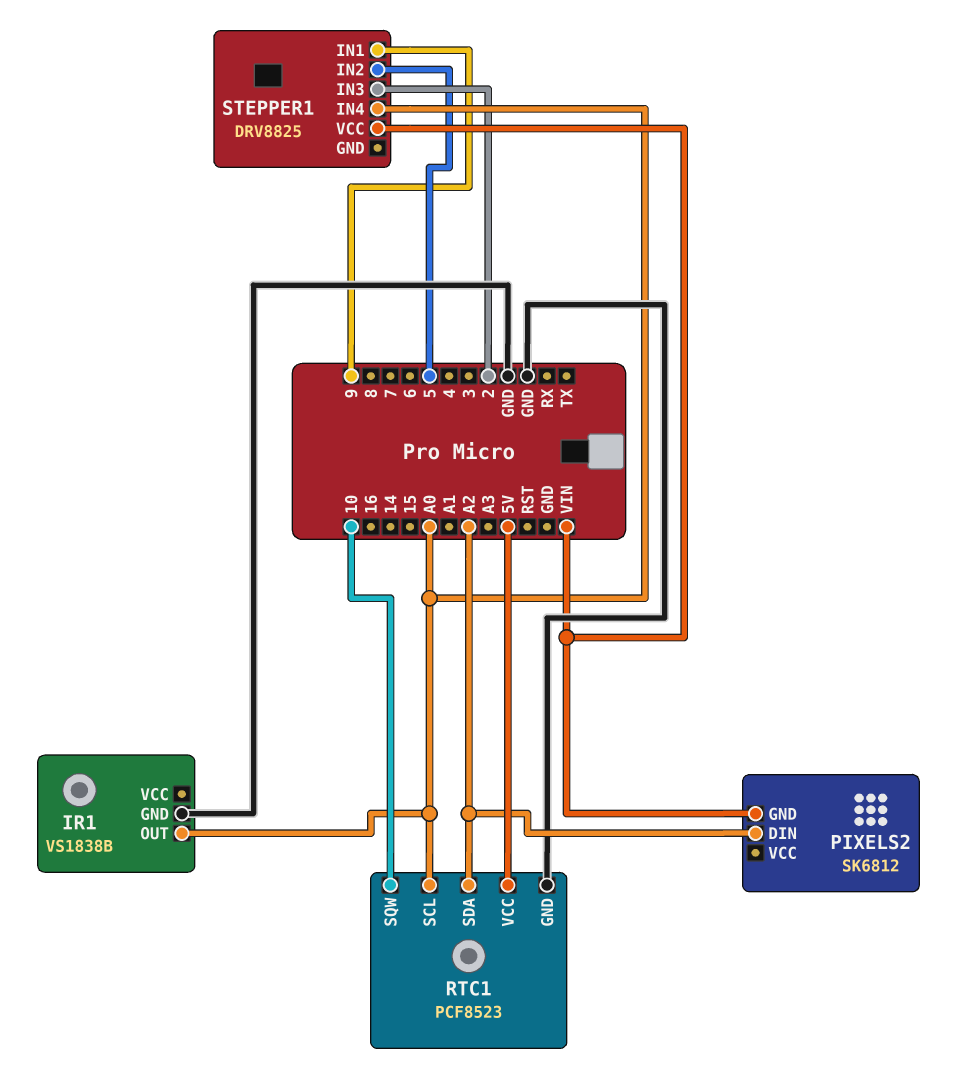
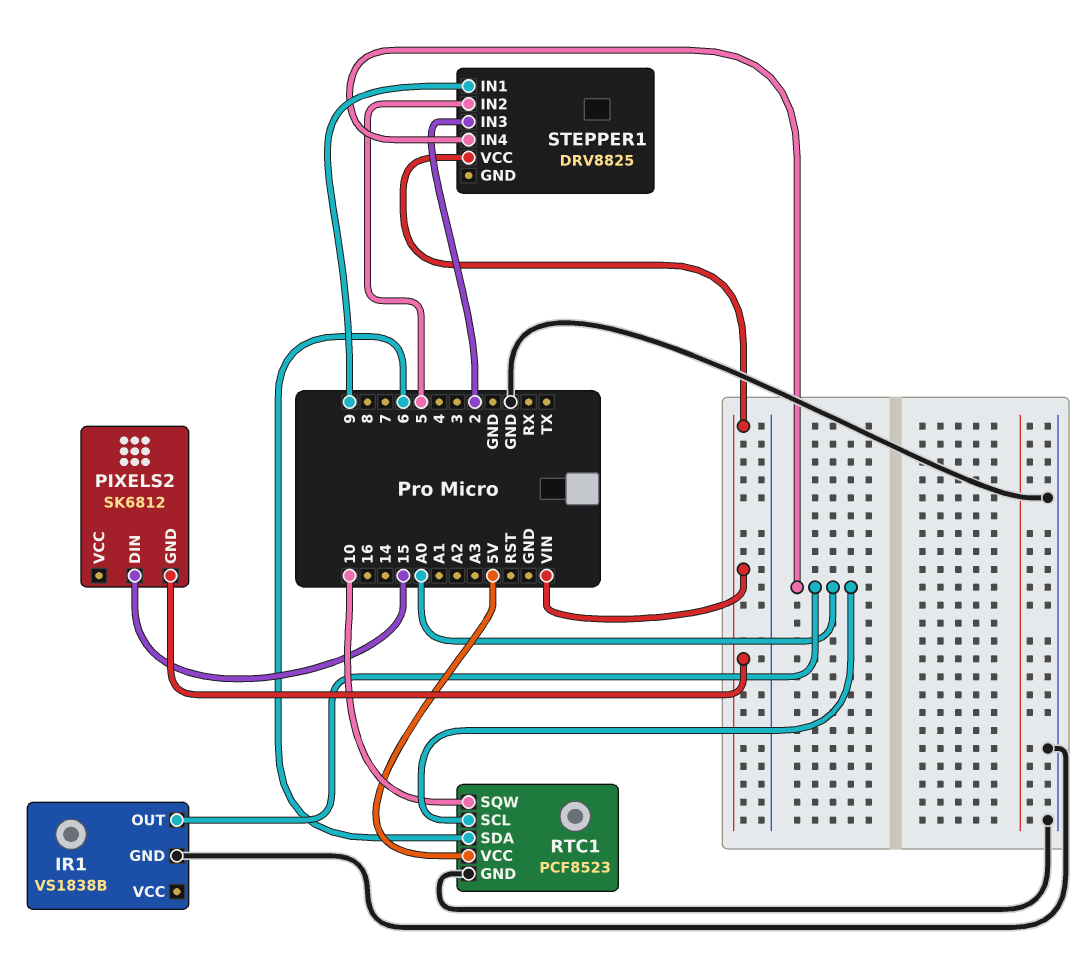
PIXELS2 pin DIN: A2 -> 15
RTC1 pin SDA: A2 -> 6

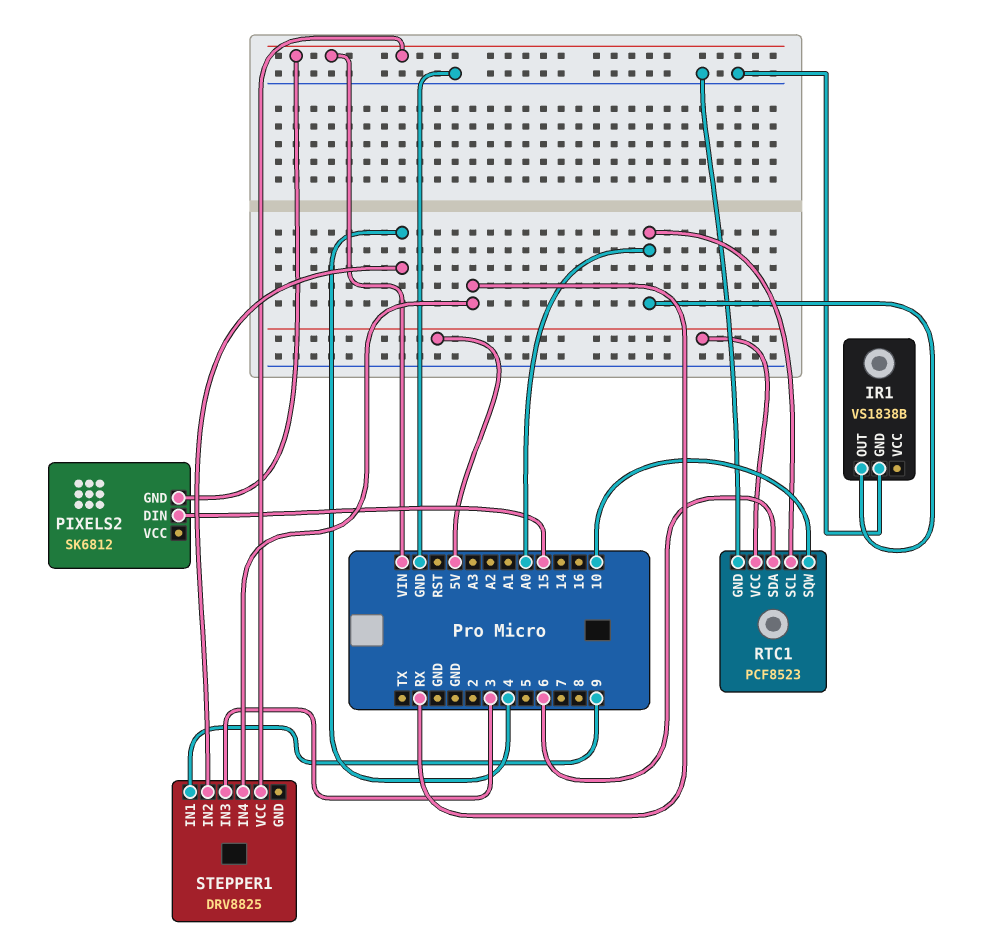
STEPPER1 pin IN2: 5 -> 4
STEPPER1 pin IN3: 2 -> 3
STEPPER1 pin IN4: A0 -> RX

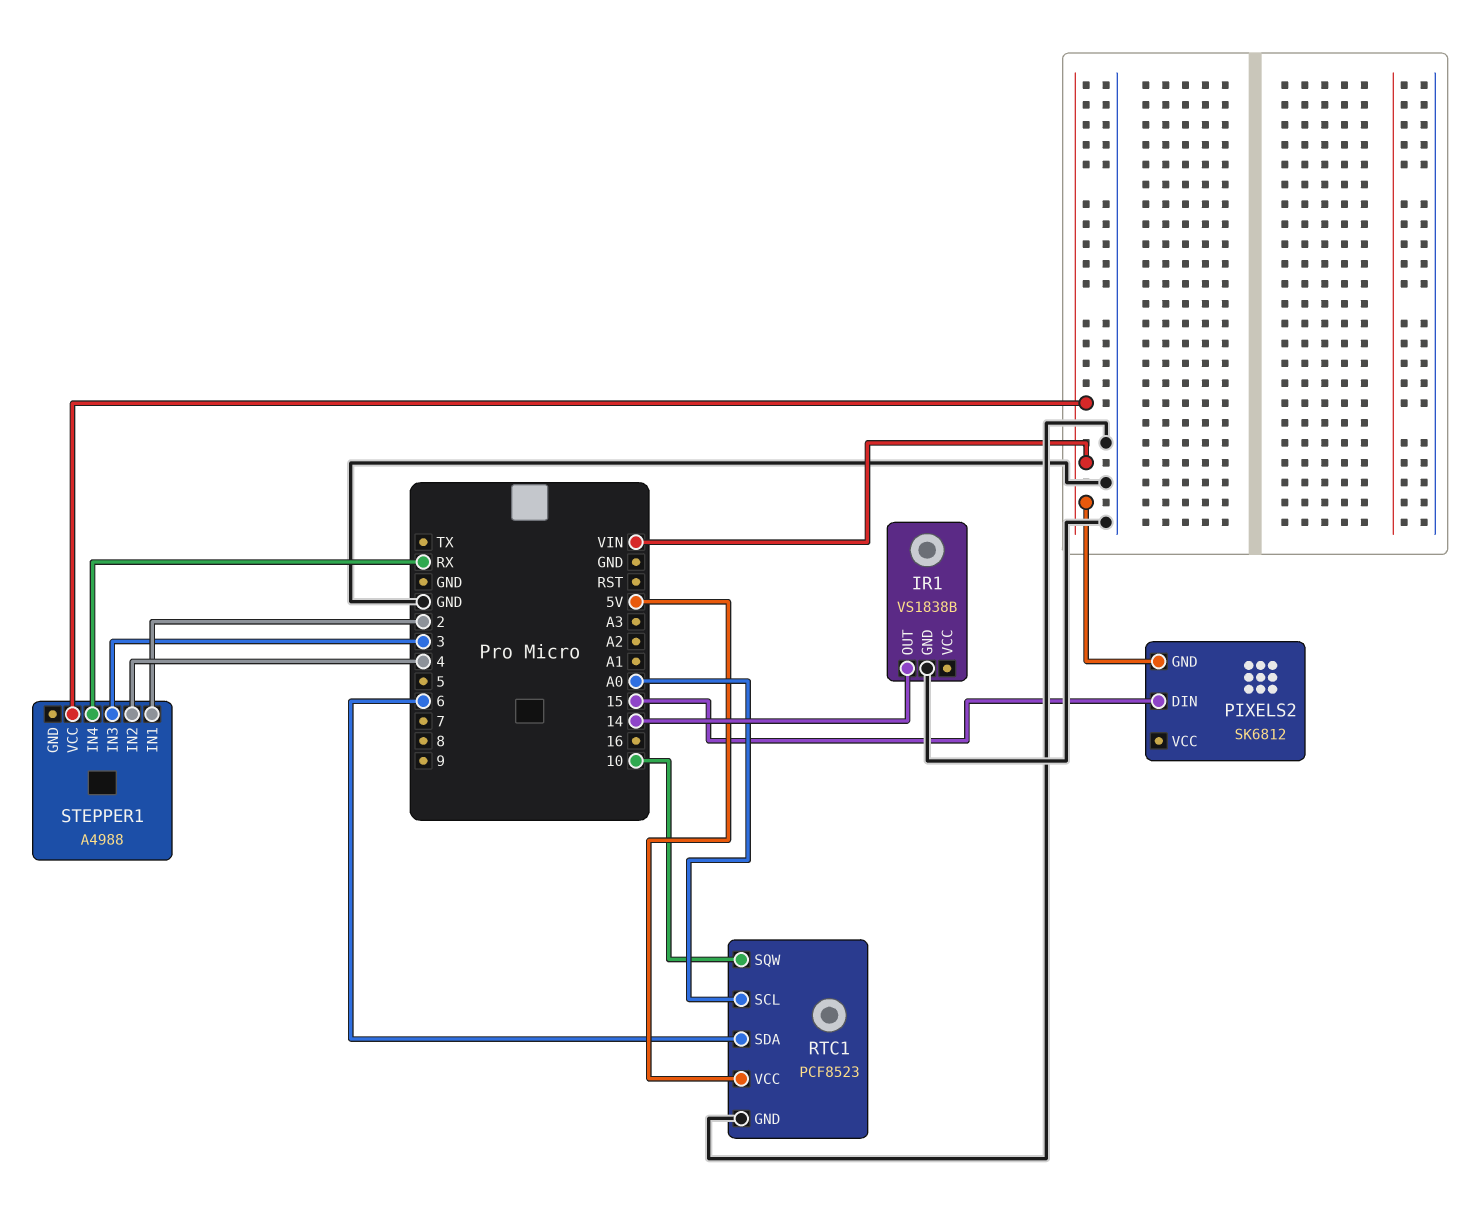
IR1 pin OUT: A0 -> 14
STEPPER1: DRV8825 -> A4988
STEPPER1 pin IN1: 9 -> 2

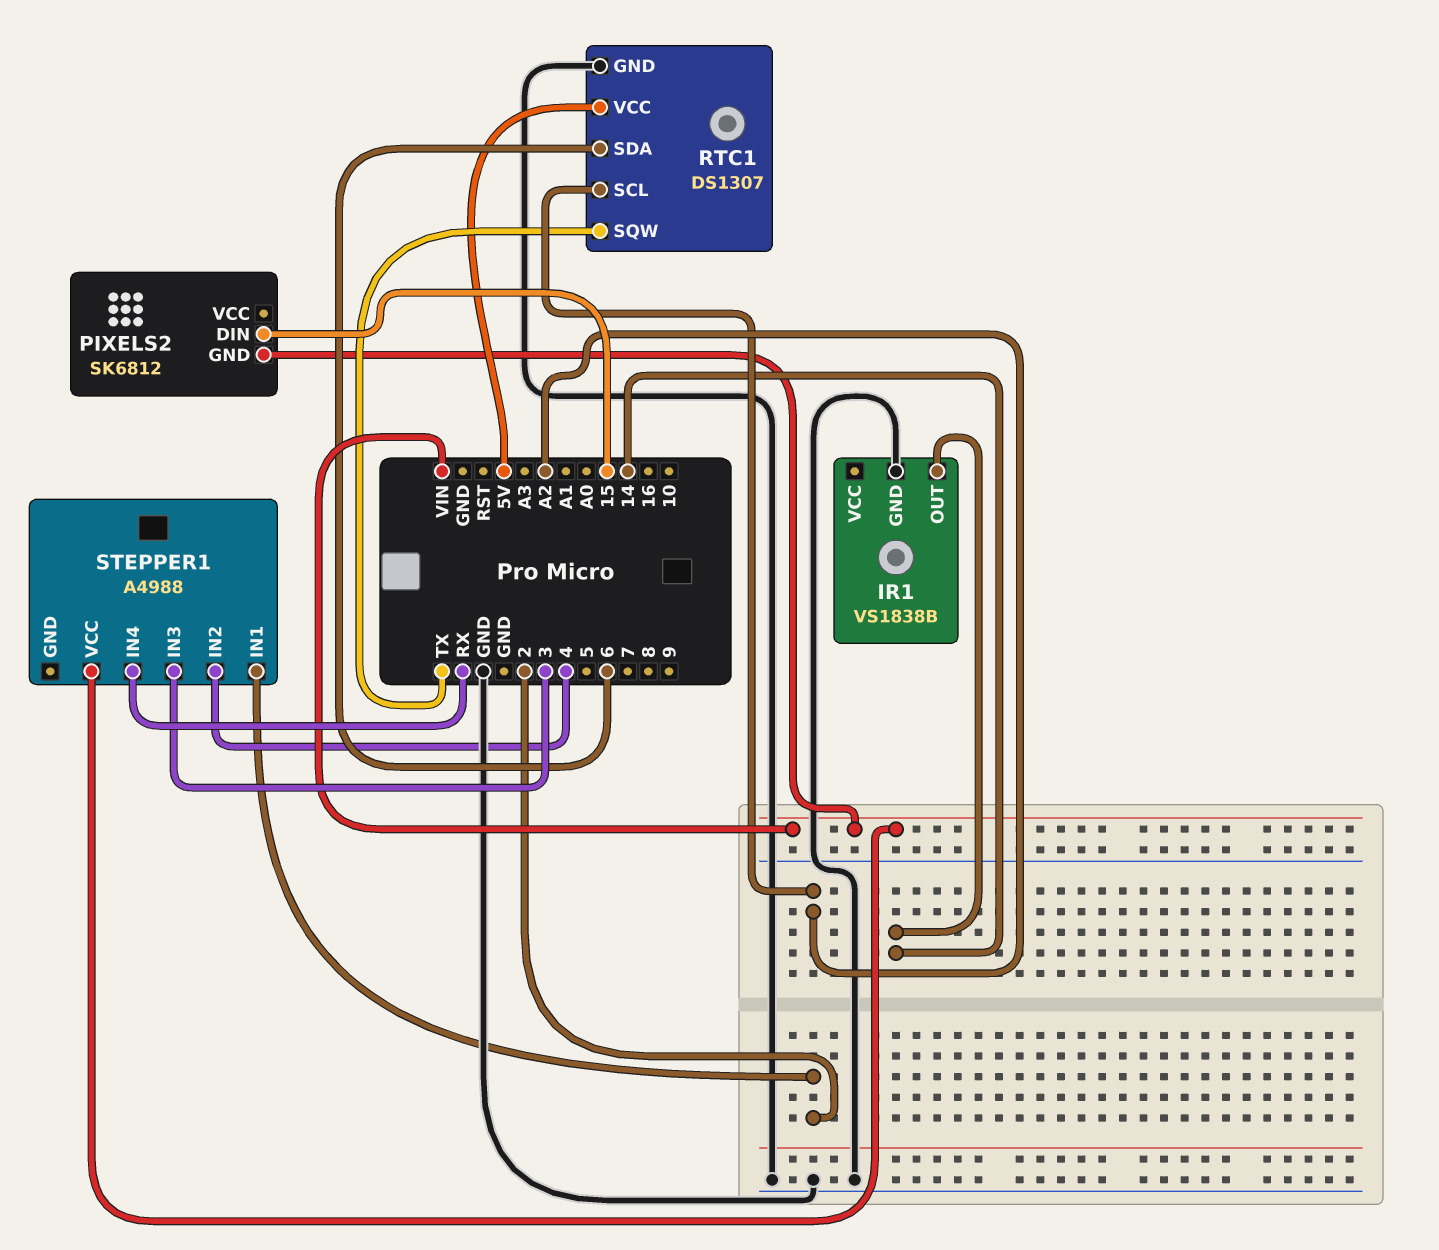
RTC1: PCF8523 -> DS1307
RTC1 pin SCL: A0 -> A2
RTC1 pin SQW: 10 -> TX

